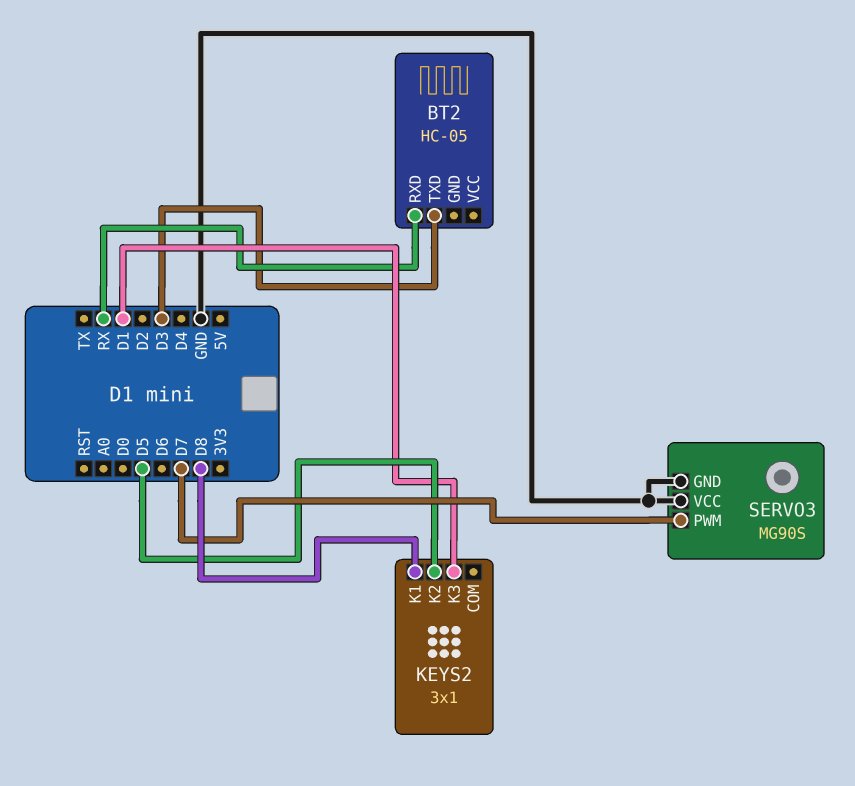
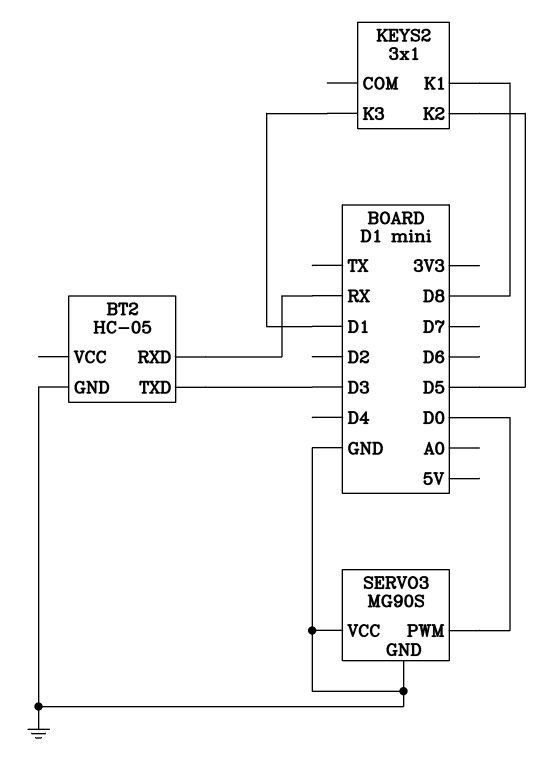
BT2 pin GND: none -> GND
SERVO3 pin PWM: D7 -> D0

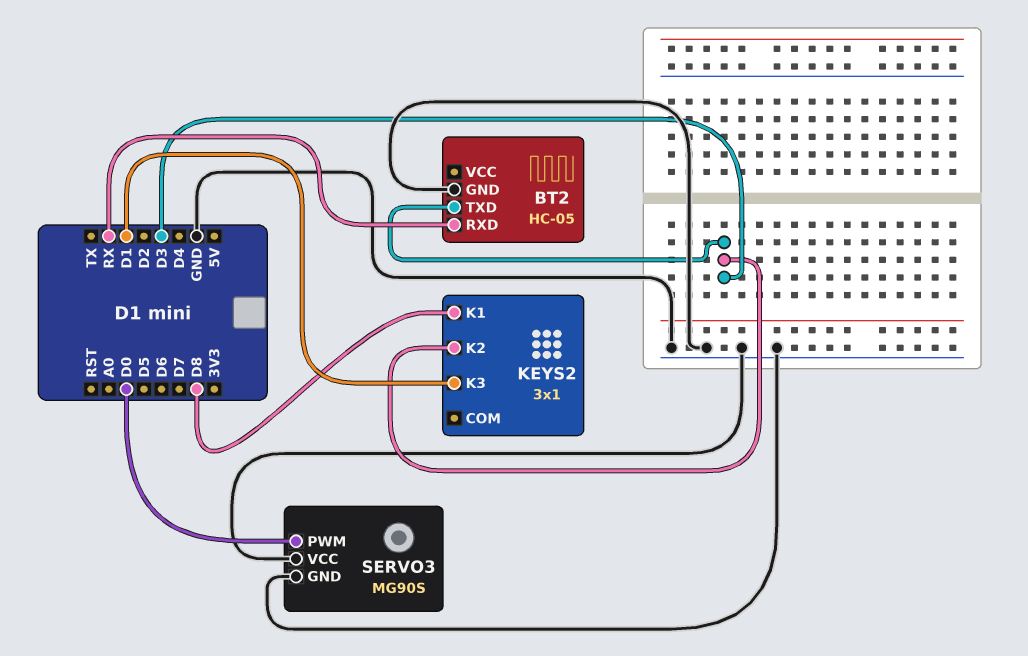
KEYS2 pin K2: D5 -> D3

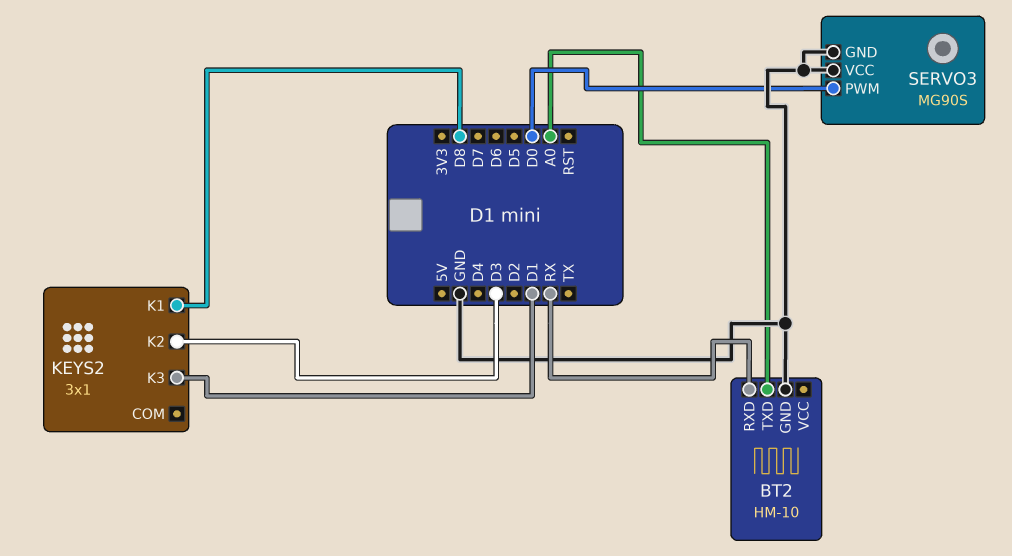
BT2: HC-05 -> HM-10
BT2 pin TXD: D3 -> A0

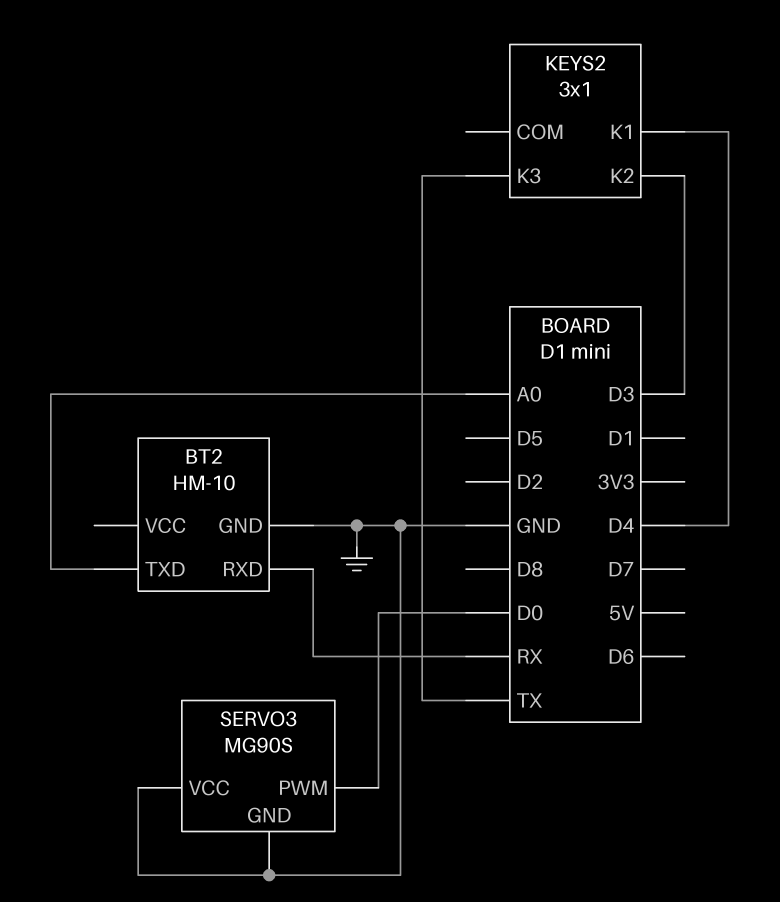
KEYS2 pin K1: D8 -> D4
KEYS2 pin K3: D1 -> TX

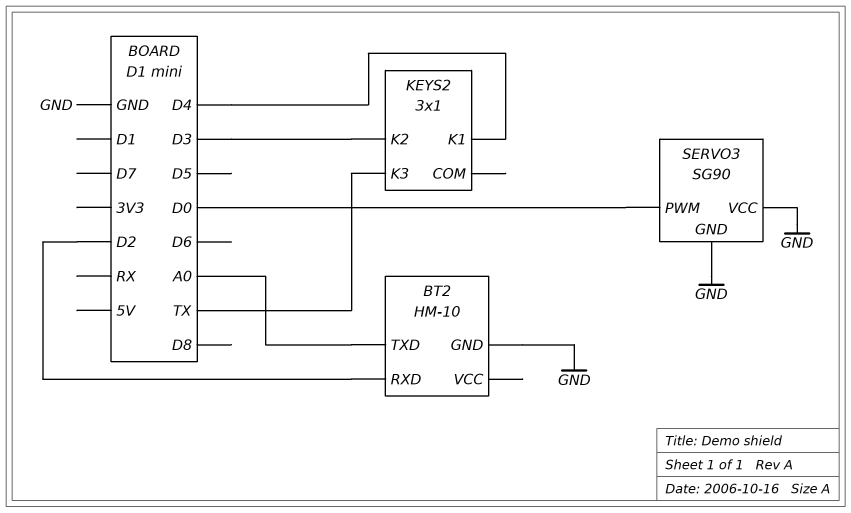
BT2 pin RXD: RX -> D2
SERVO3: MG90S -> SG90

